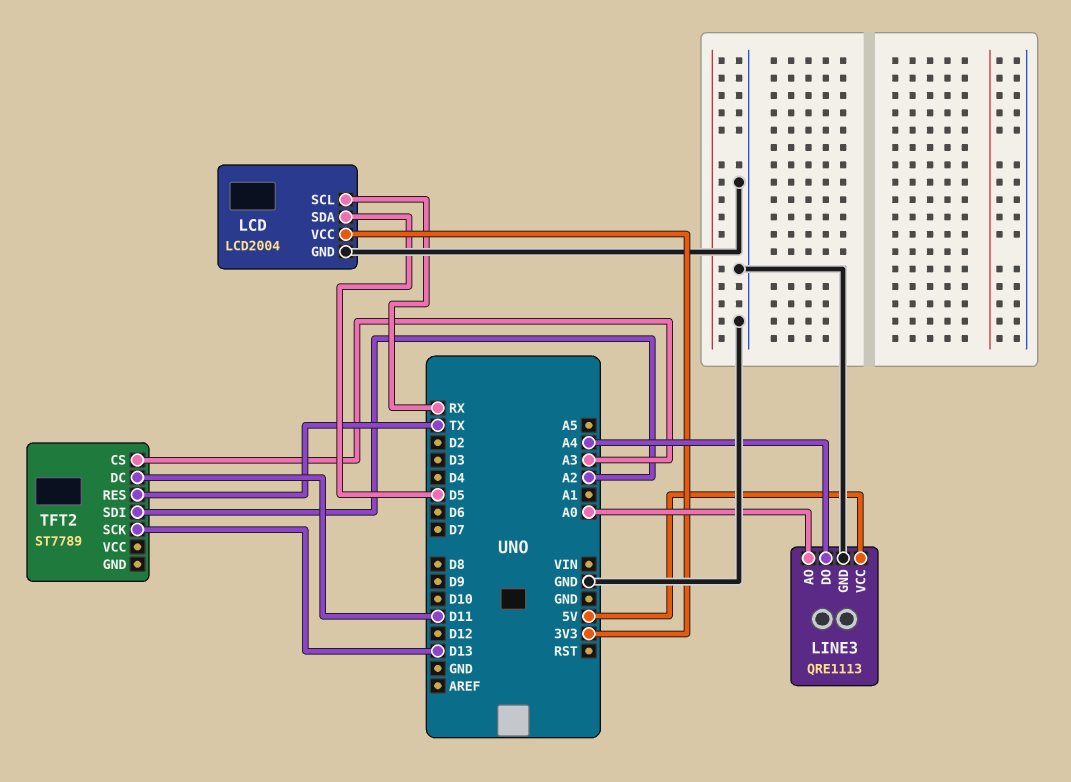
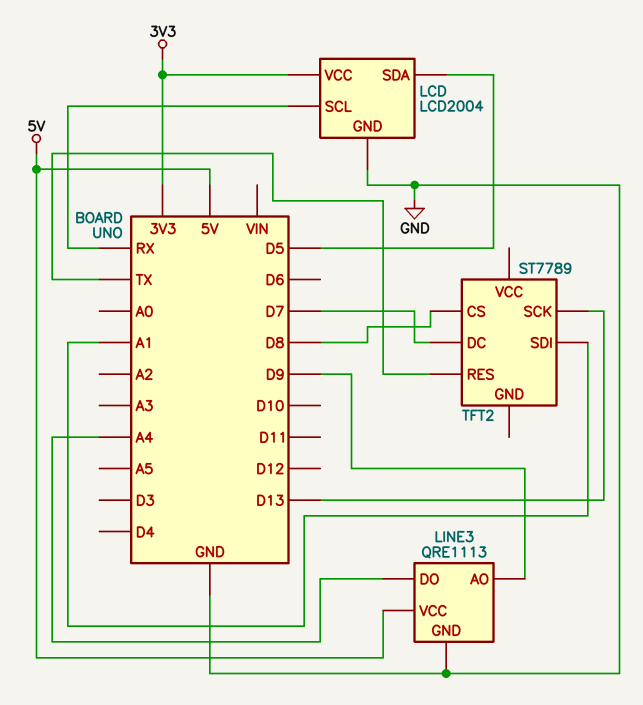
LINE3 pin AO: A0 -> D9
TFT2 pin CS: A3 -> D8
TFT2 pin DC: D11 -> D7
TFT2 pin SDI: A2 -> A1

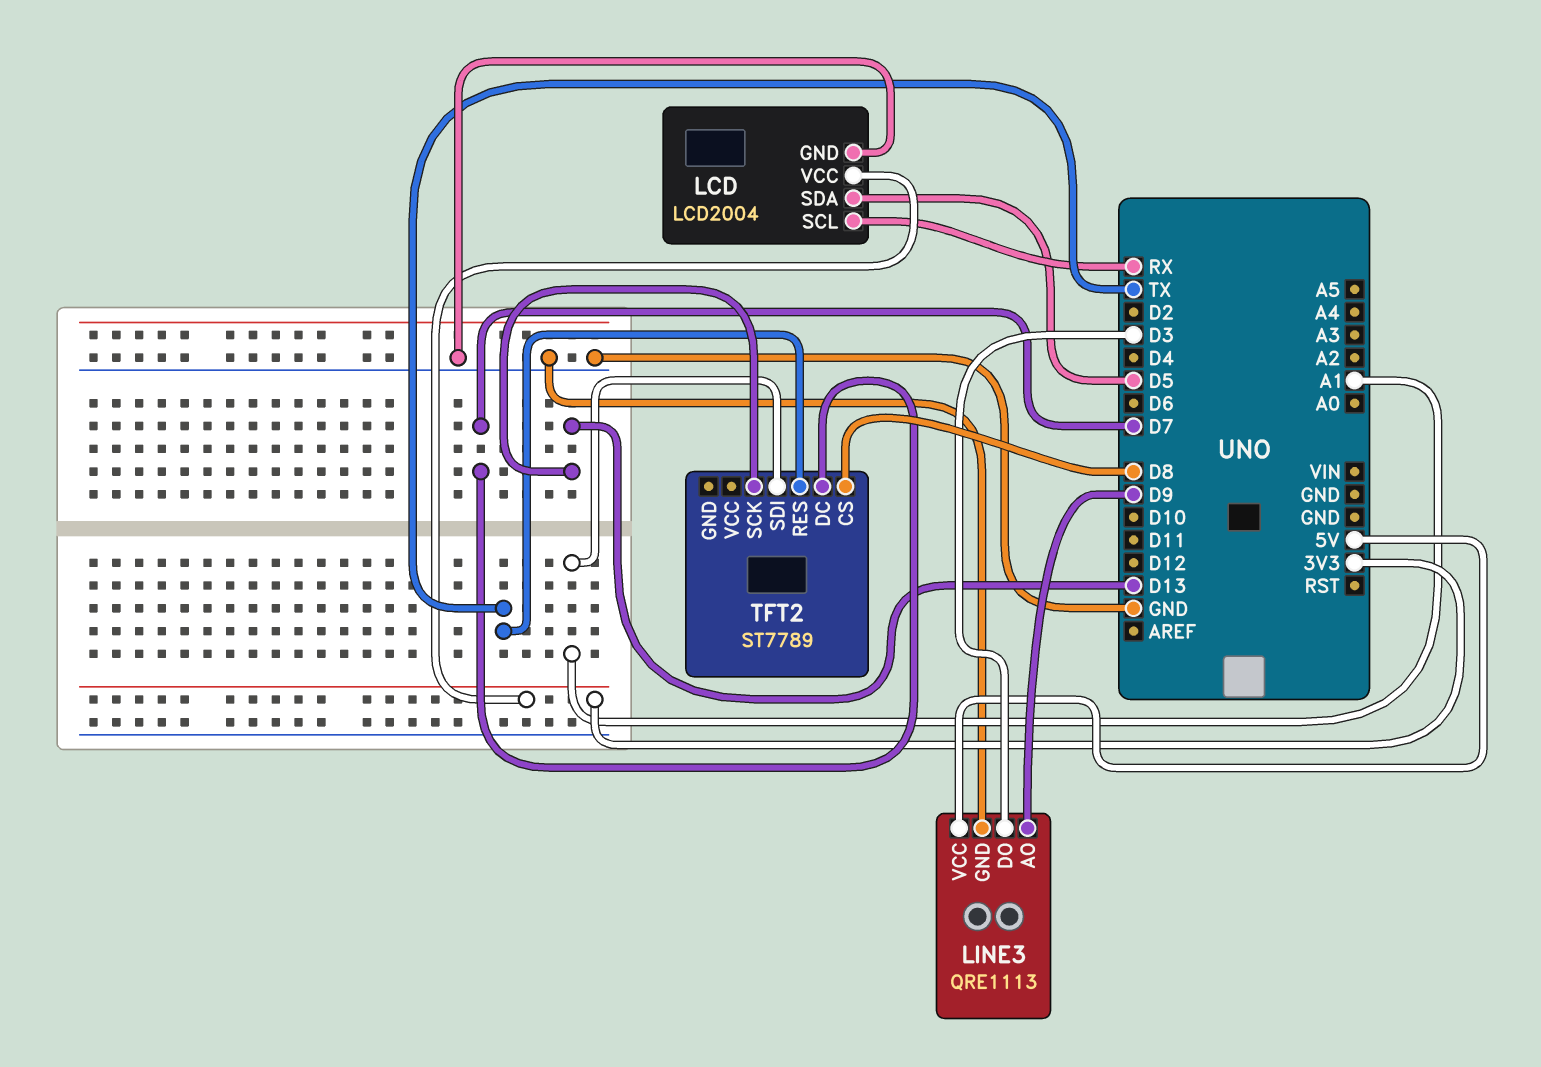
LINE3 pin DO: A4 -> D3

